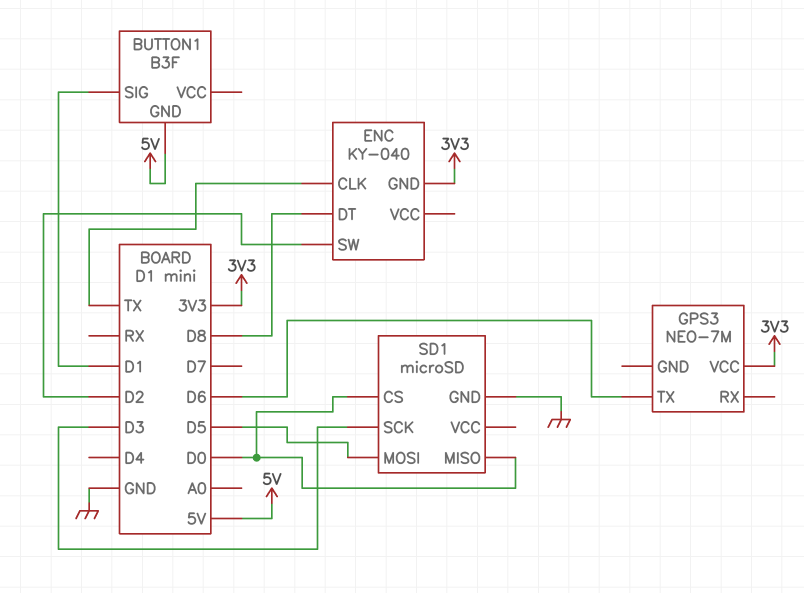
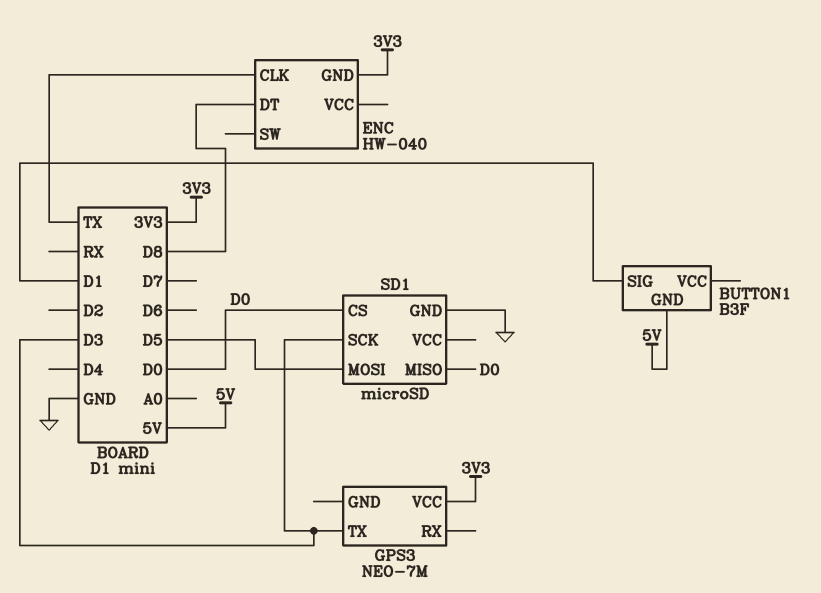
ENC: KY-040 -> HW-040
ENC pin SW: D2 -> none
GPS3 pin TX: D6 -> D3

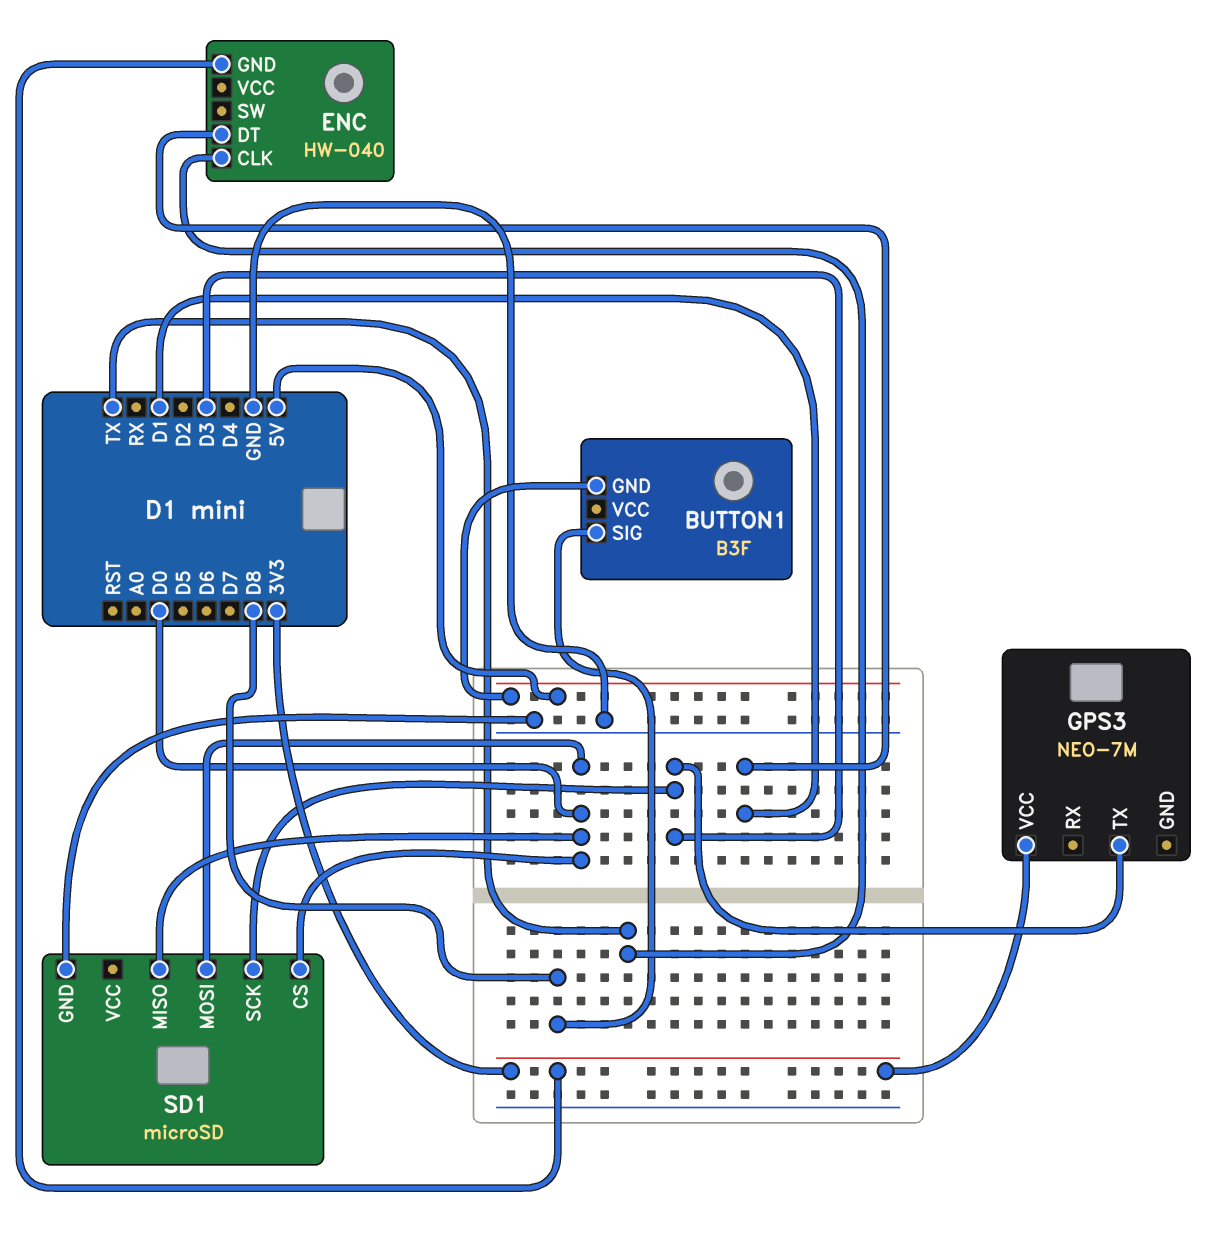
BUTTON1 pin SIG: D1 -> D8
ENC pin DT: D8 -> D1
SD1 pin MOSI: D5 -> D0

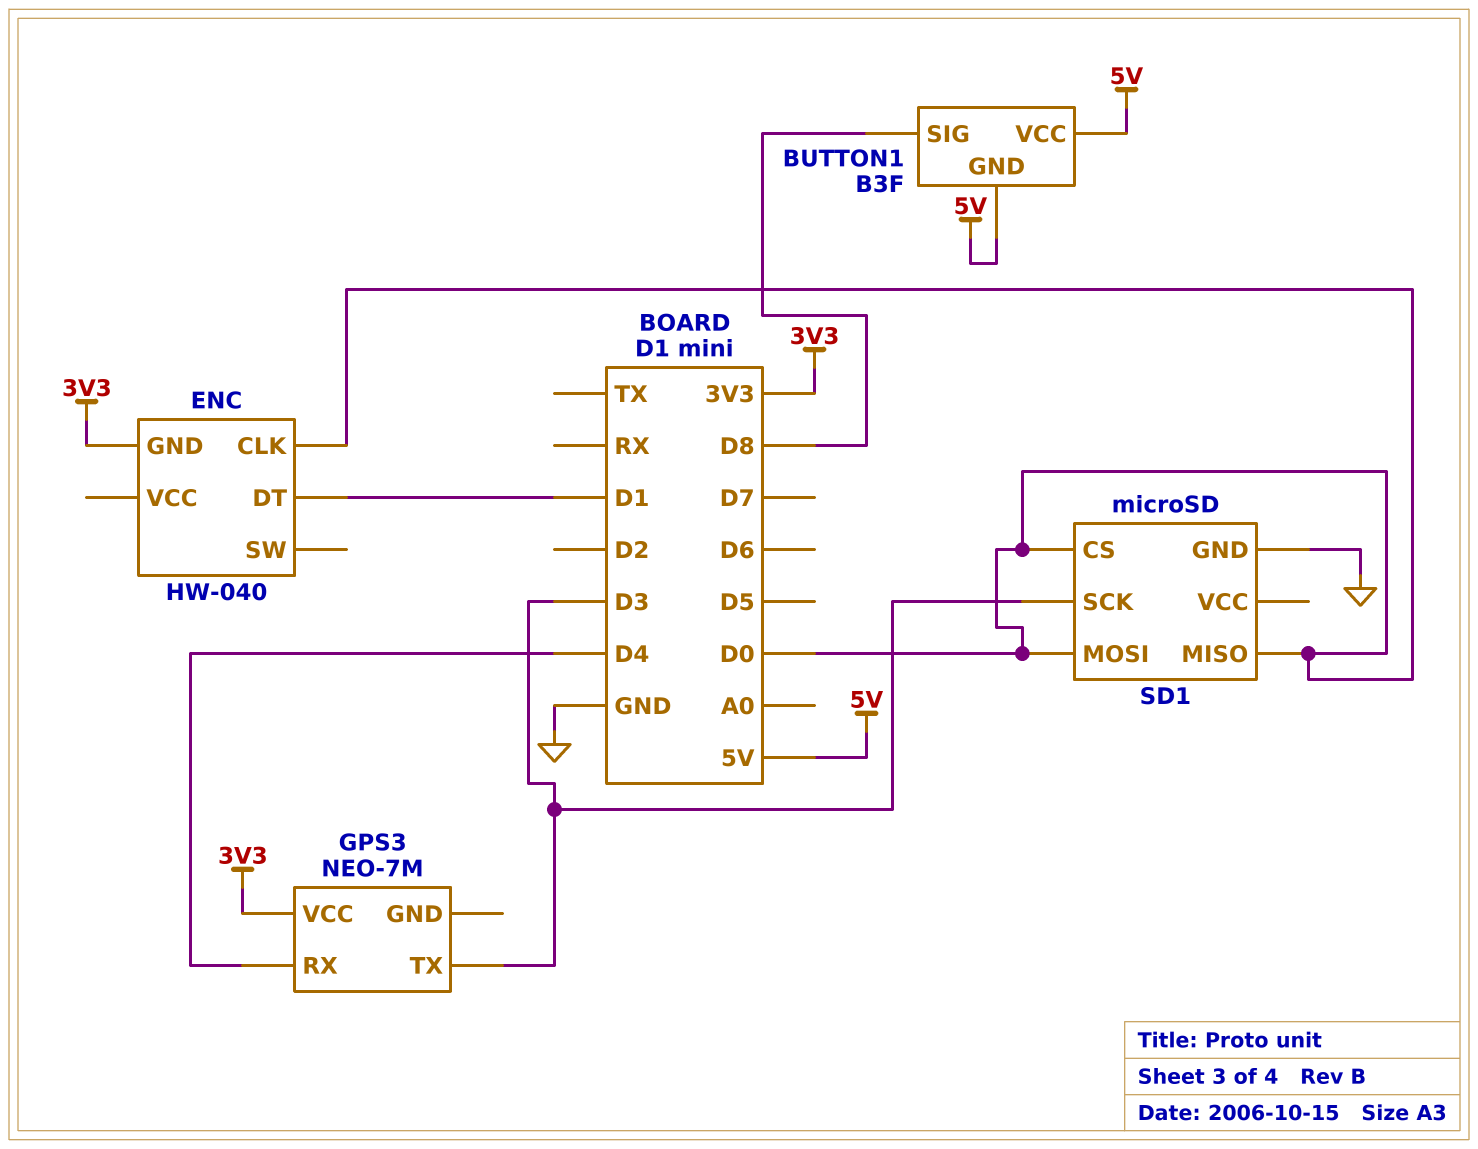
BUTTON1 pin VCC: none -> 5V
ENC pin CLK: TX -> D0
GPS3 pin RX: none -> D4

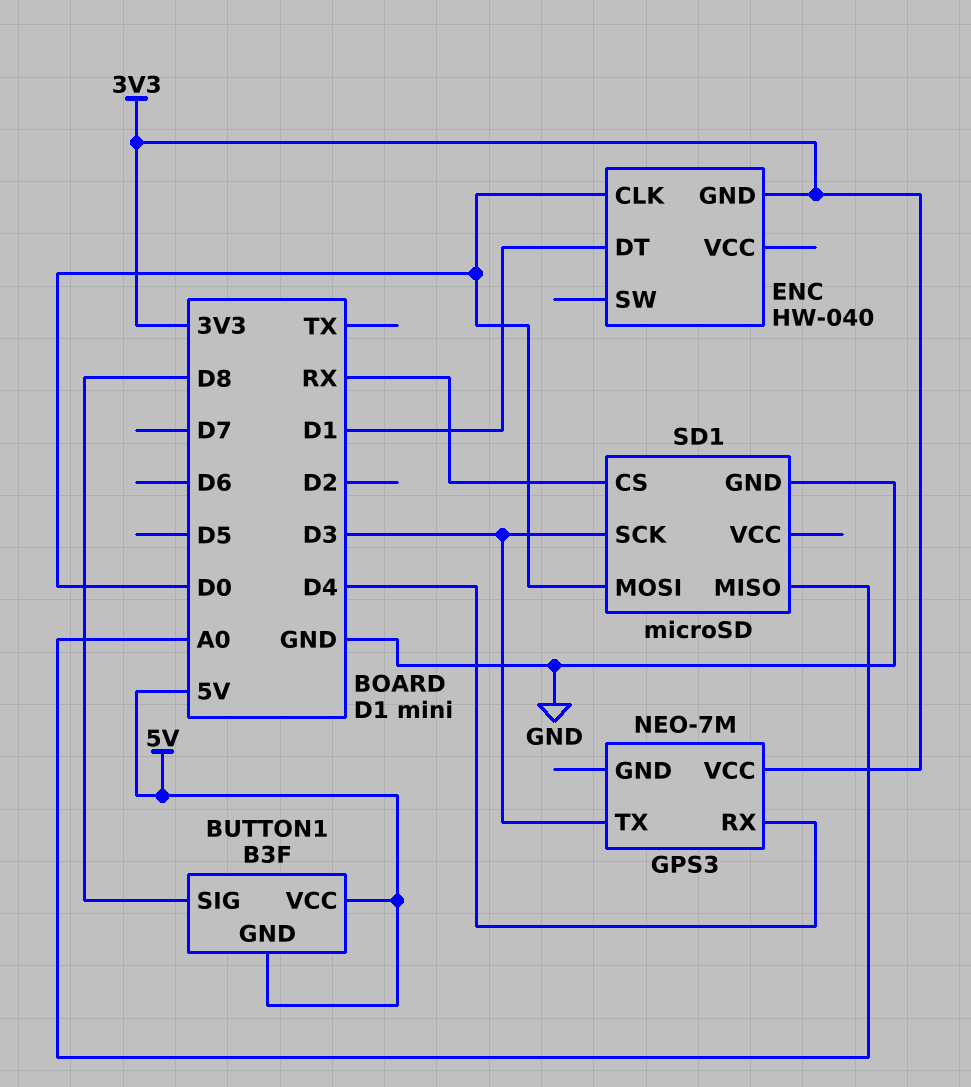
SD1 pin CS: D0 -> RX
SD1 pin MISO: D0 -> A0

